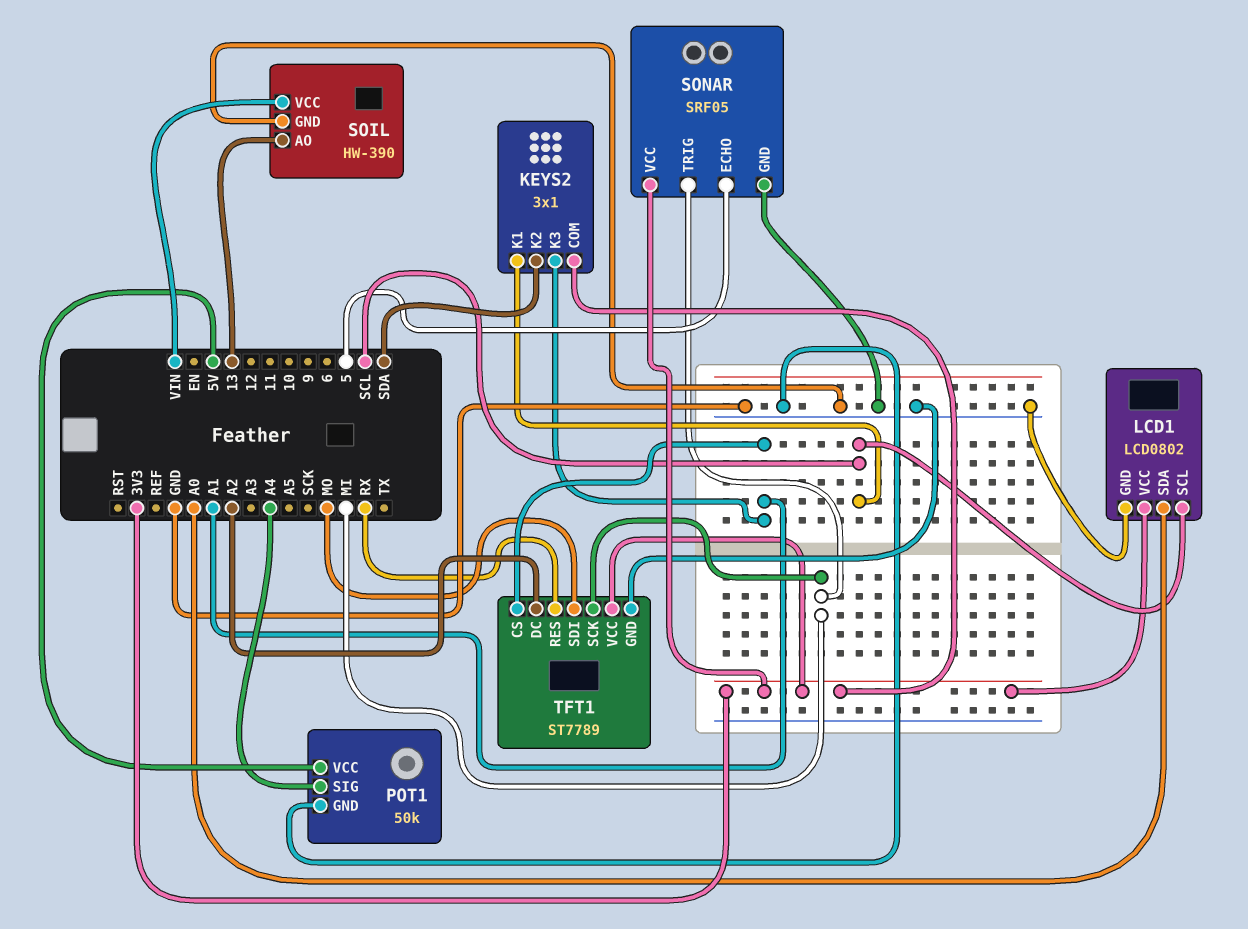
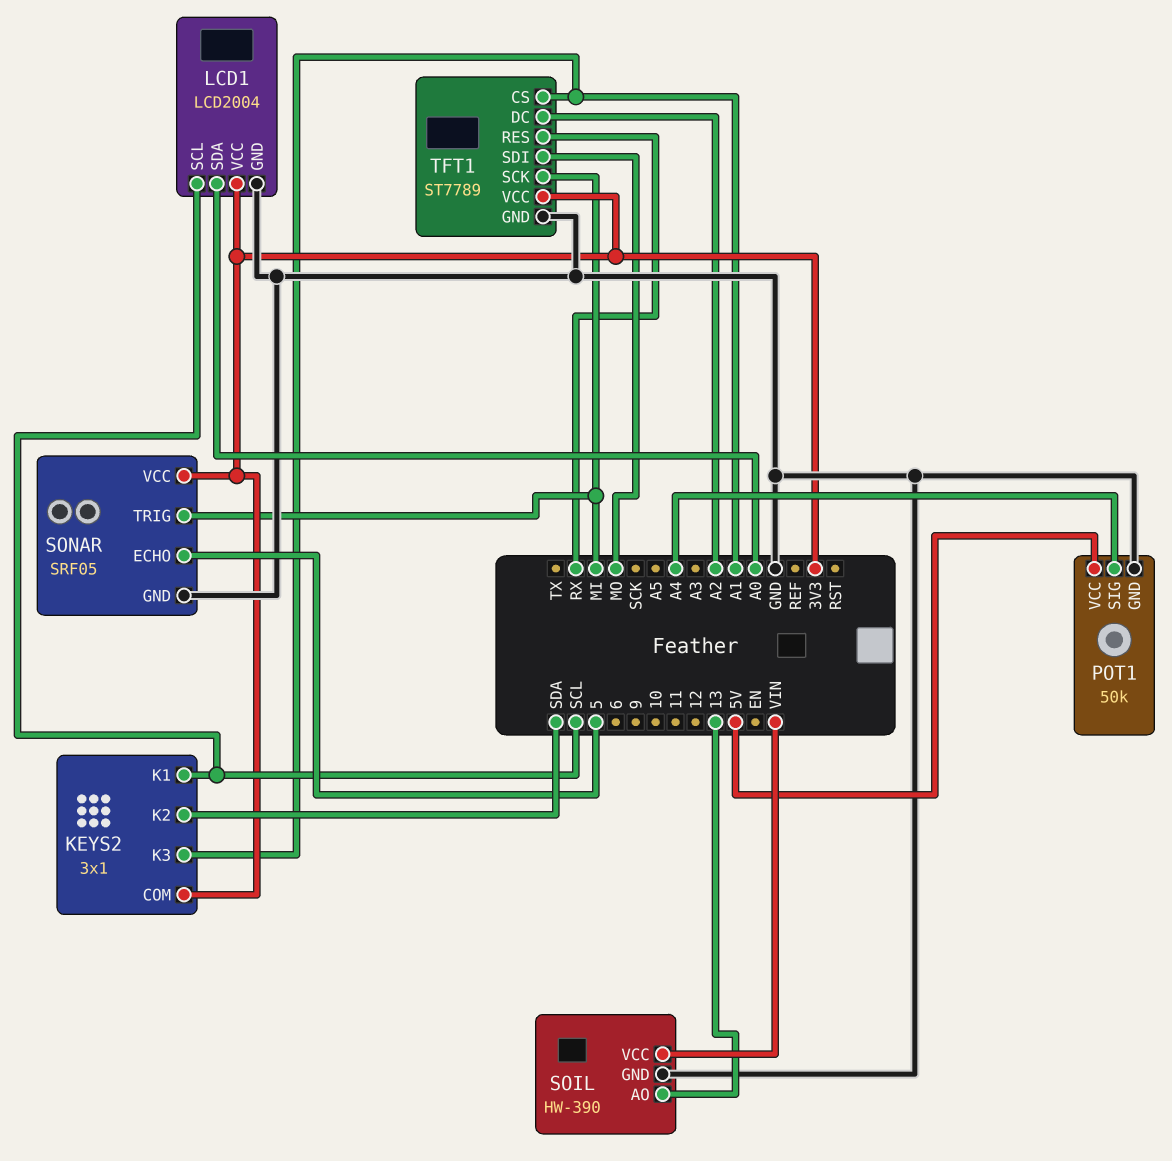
LCD1: LCD0802 -> LCD2004

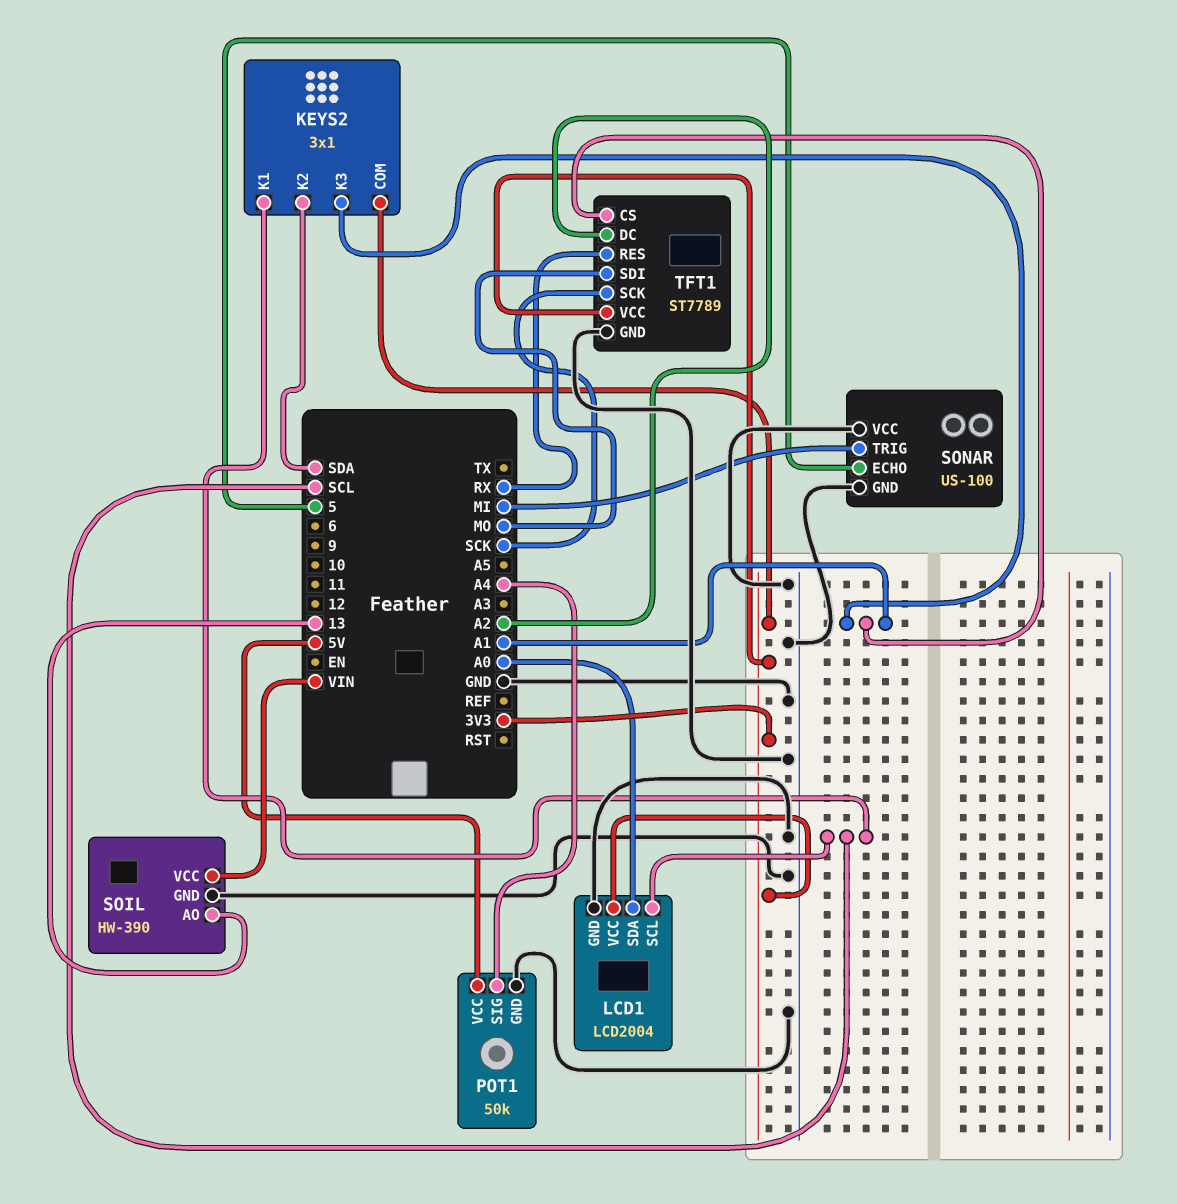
SONAR: SRF05 -> US-100
SONAR pin VCC: 3V3 -> GND
TFT1 pin SCK: MI -> SCK

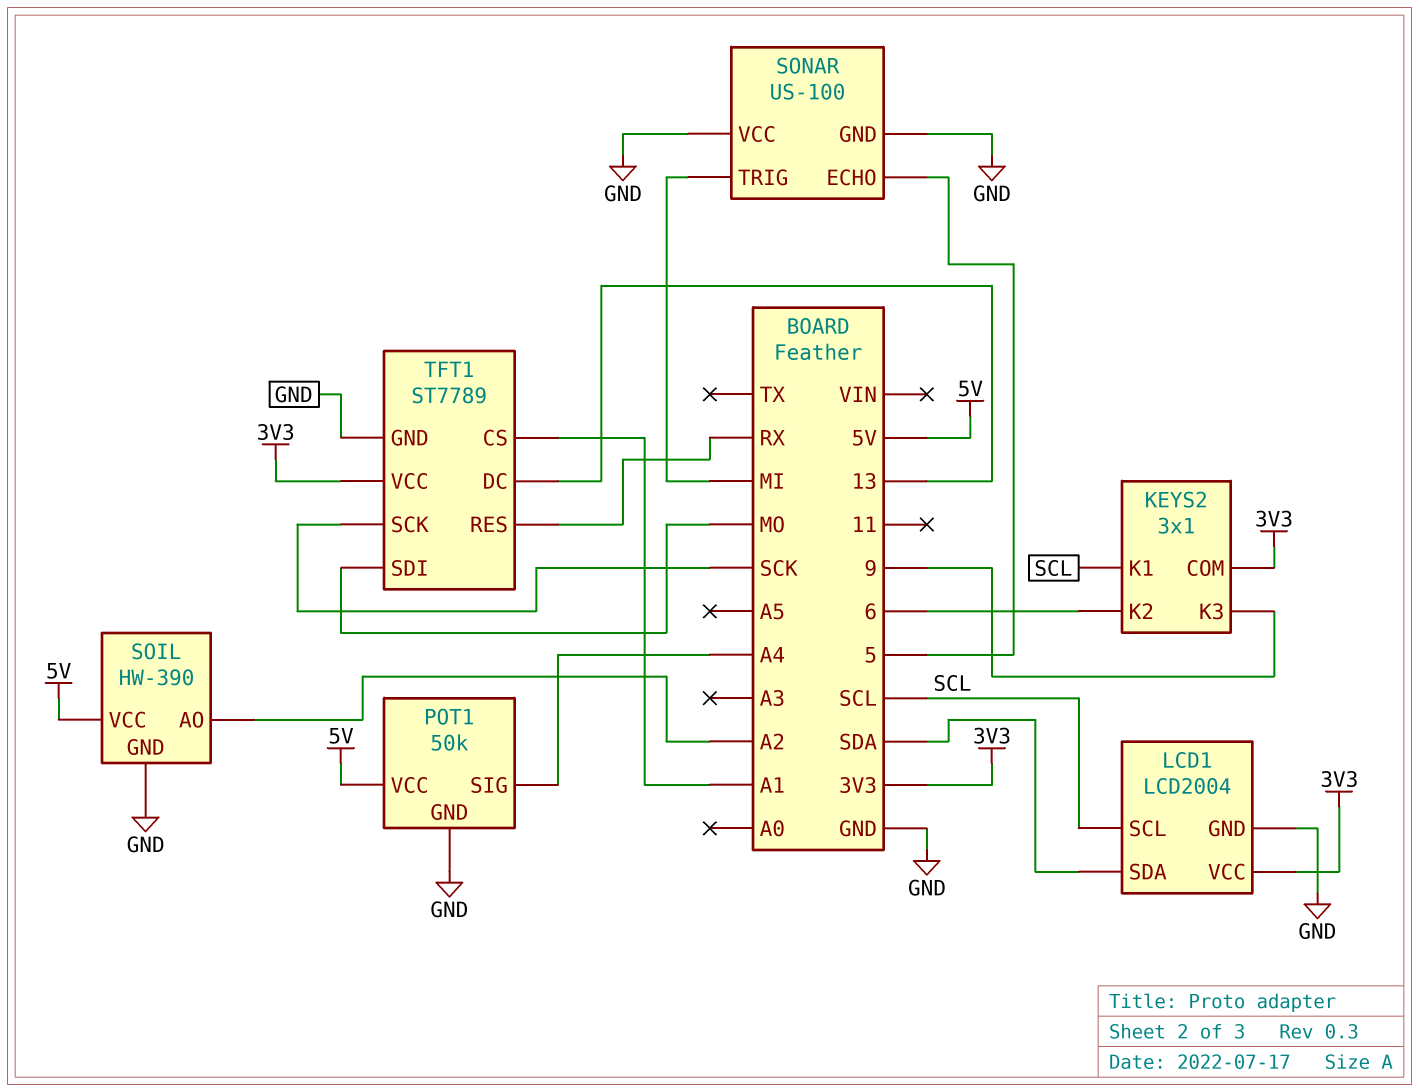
KEYS2 pin K2: SDA -> 6
KEYS2 pin K3: A1 -> 9
LCD1 pin SDA: A0 -> SDA
SOIL pin AO: 13 -> A2
SOIL pin VCC: VIN -> 5V
TFT1 pin DC: A2 -> 13

